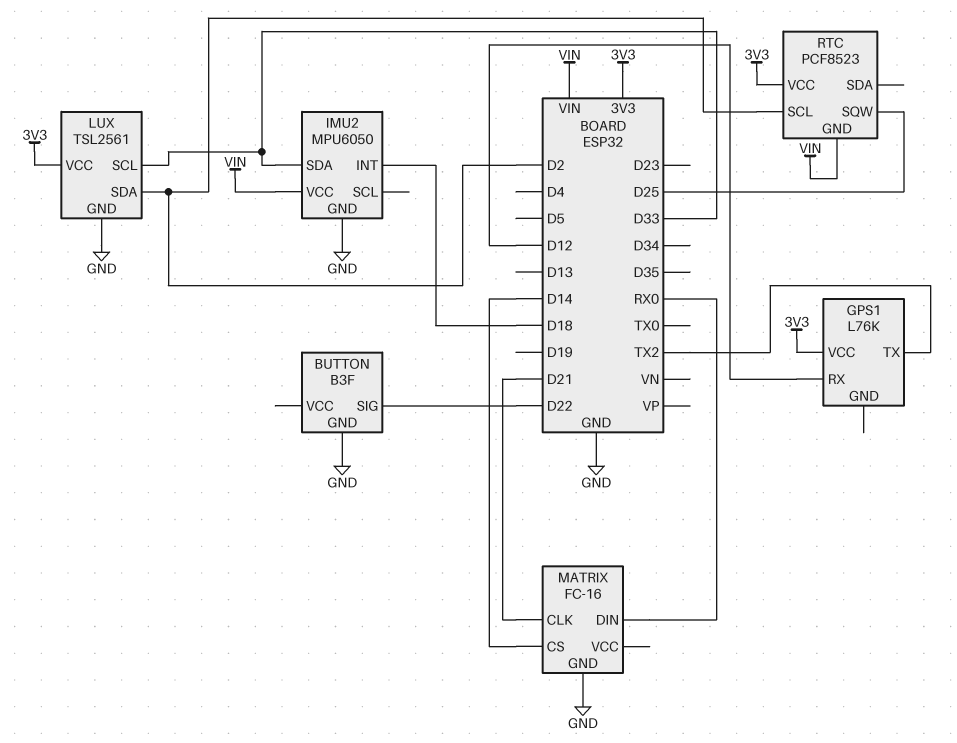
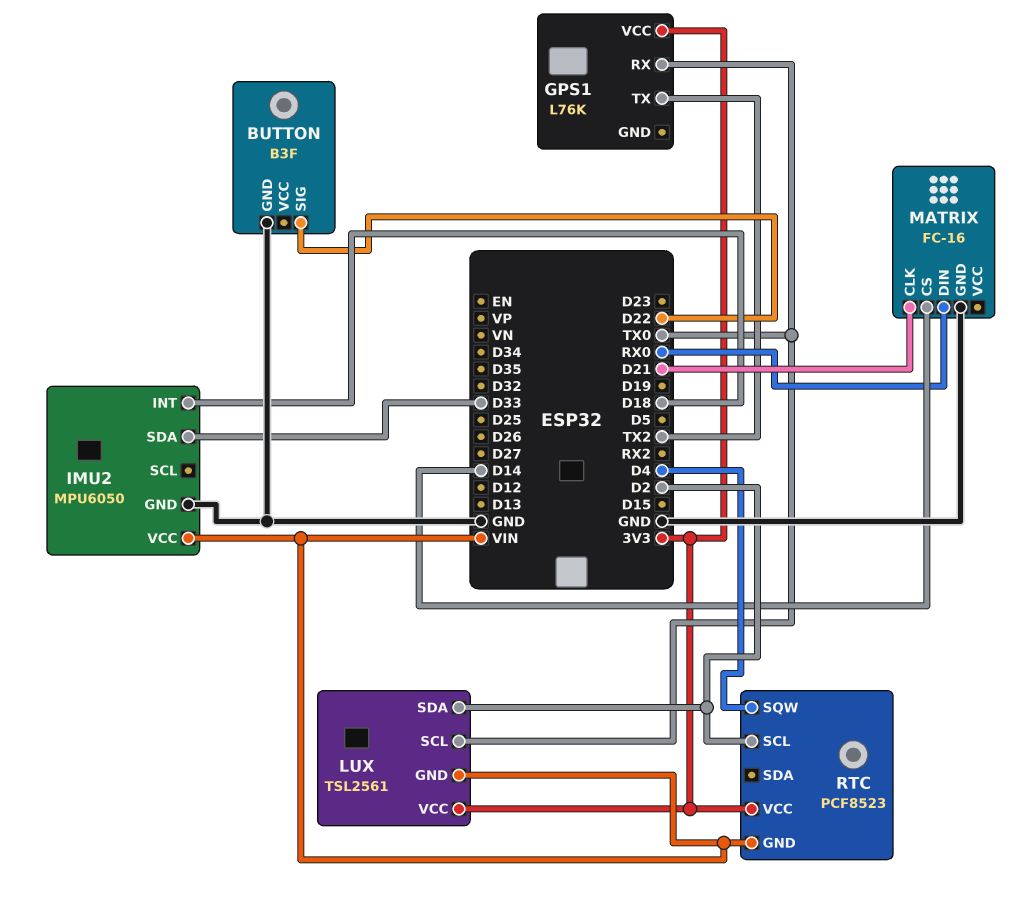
GPS1 pin RX: D12 -> TX0
LUX pin GND: GND -> VIN
LUX pin SCL: D33 -> TX0
RTC pin SQW: D25 -> D4

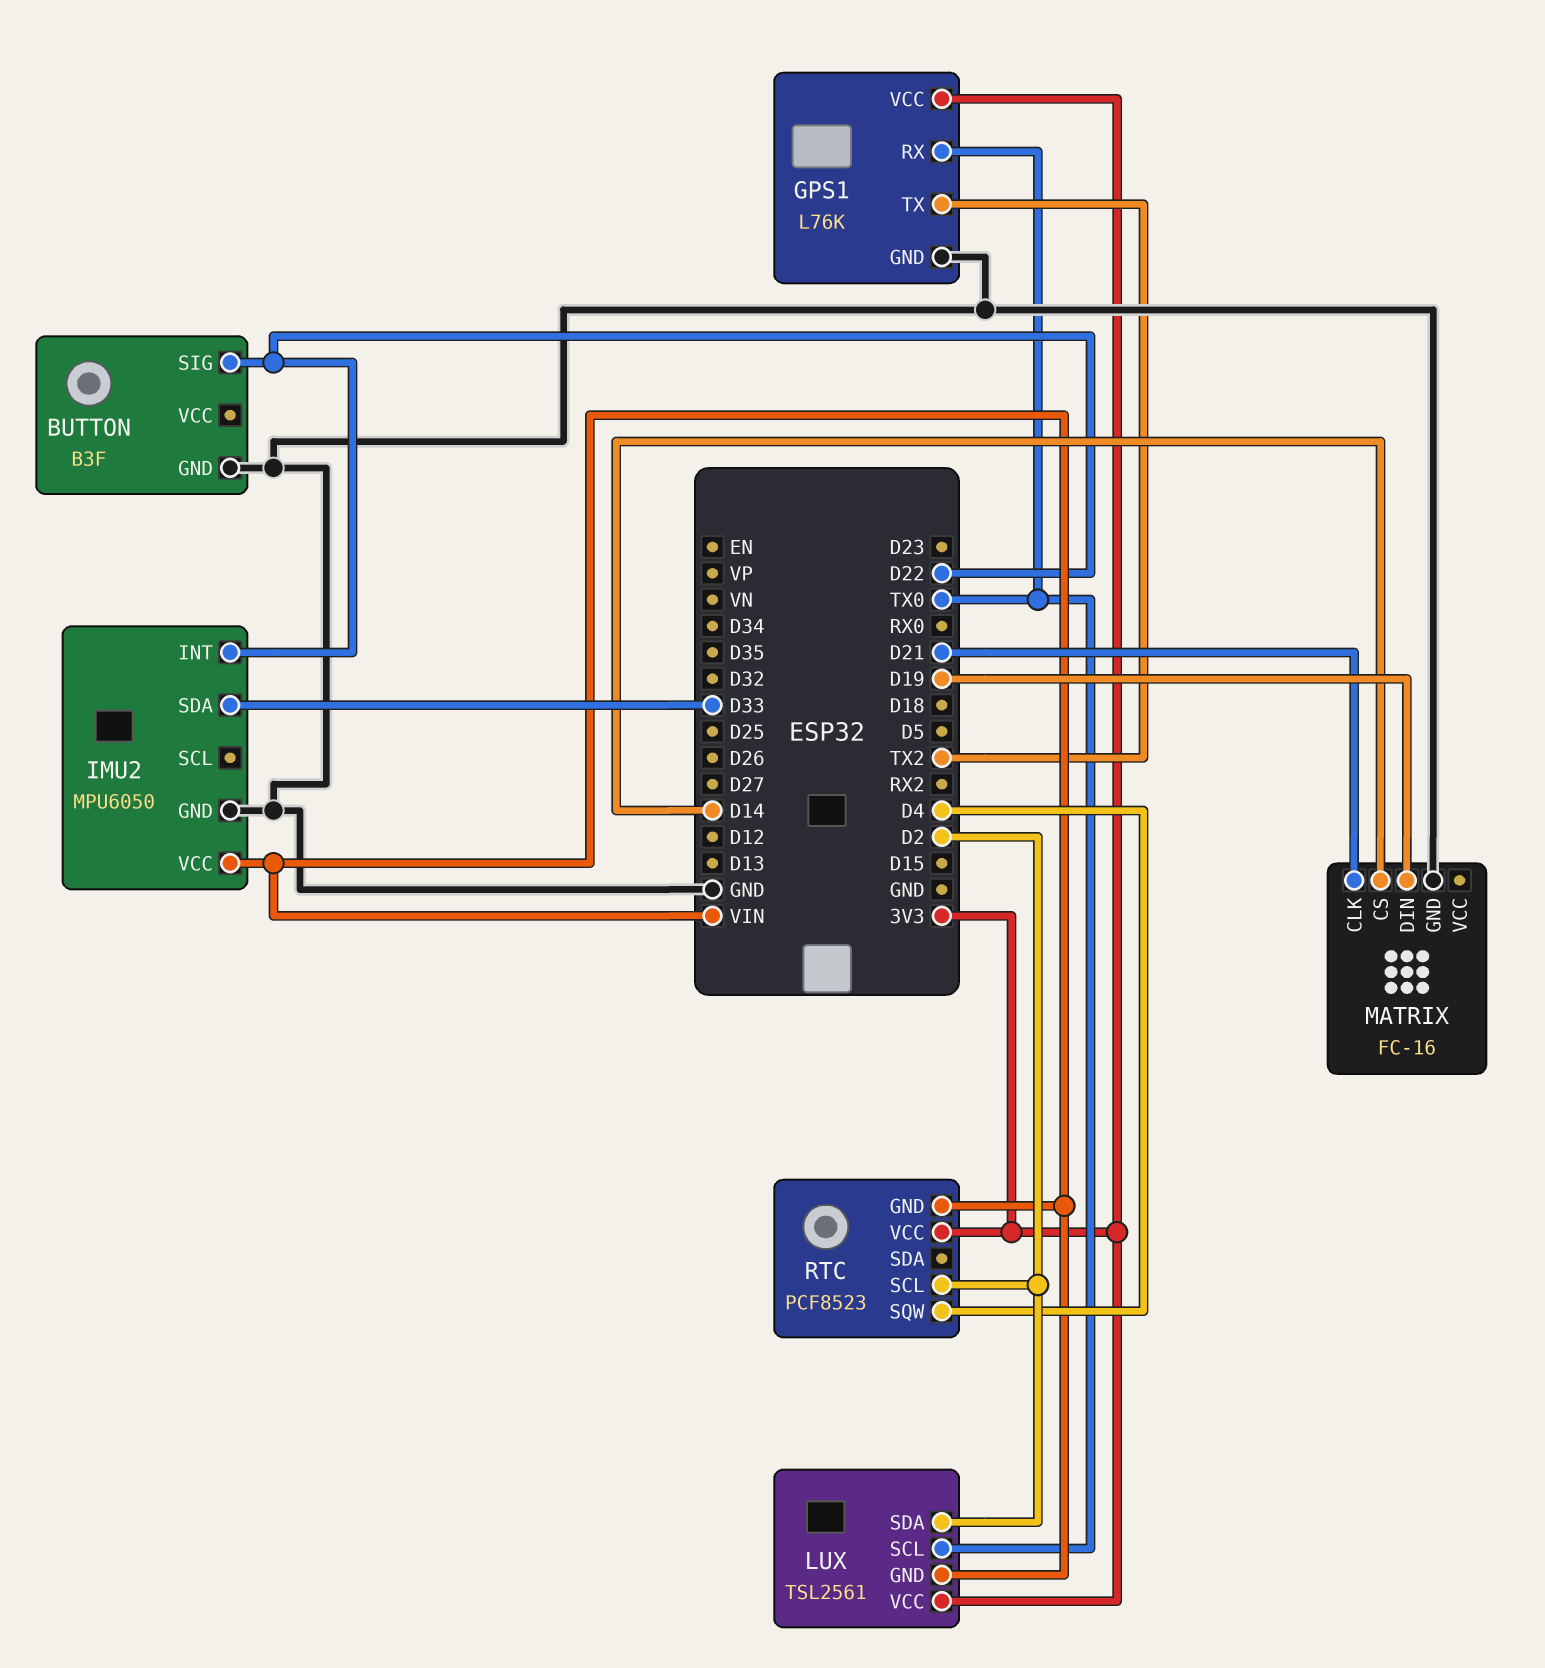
GPS1 pin GND: none -> GND
IMU2 pin INT: D18 -> D22
MATRIX pin DIN: RX0 -> D19

